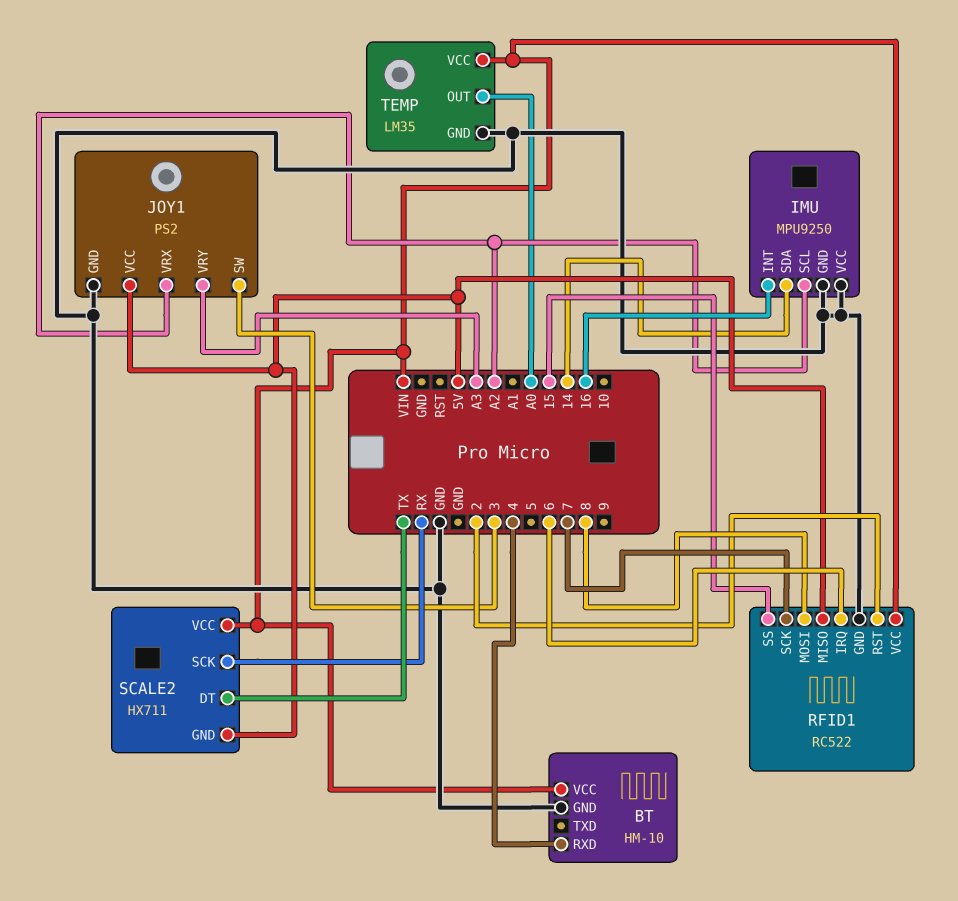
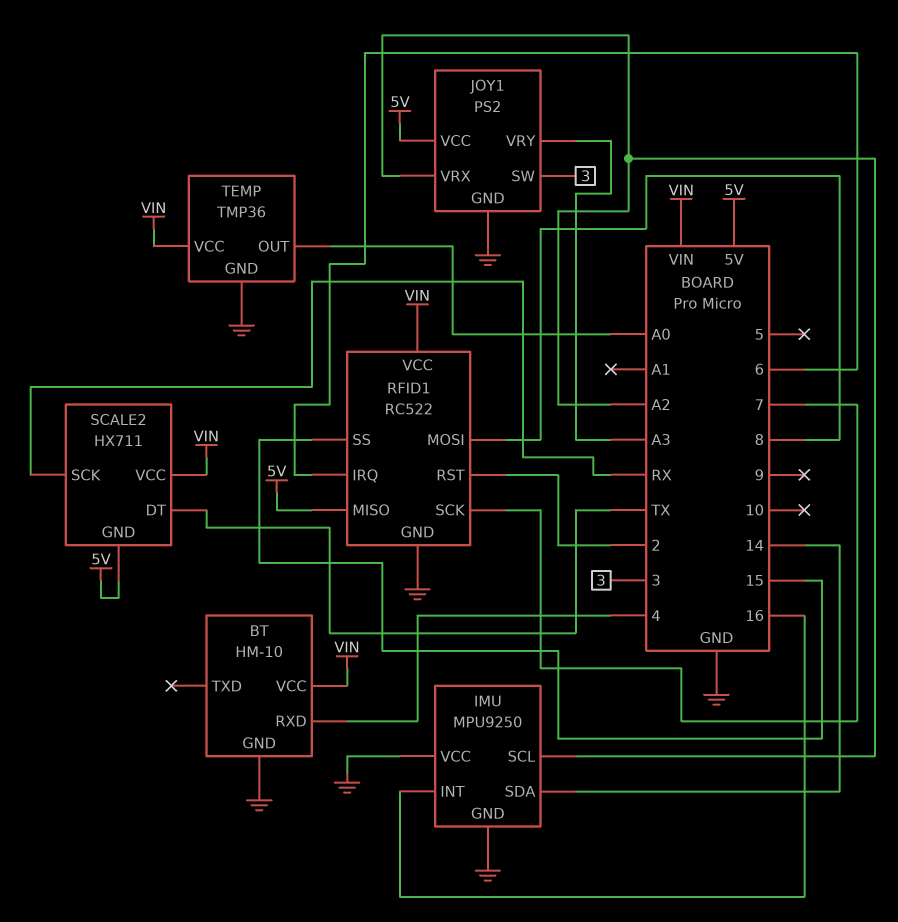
TEMP: LM35 -> TMP36

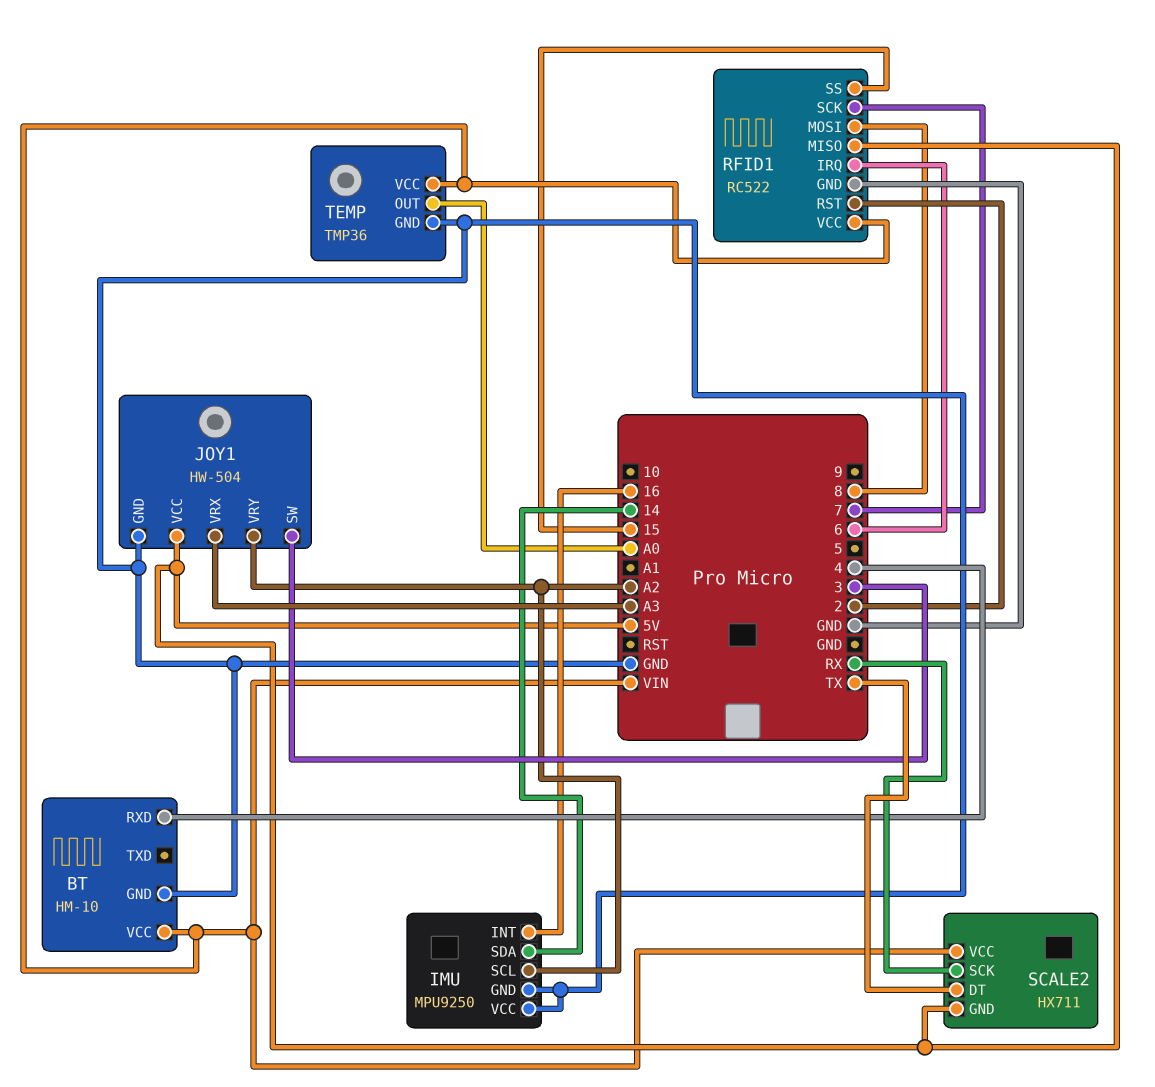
JOY1: PS2 -> HW-504
JOY1 pin VRX: A2 -> A3
JOY1 pin VRY: A3 -> A2

